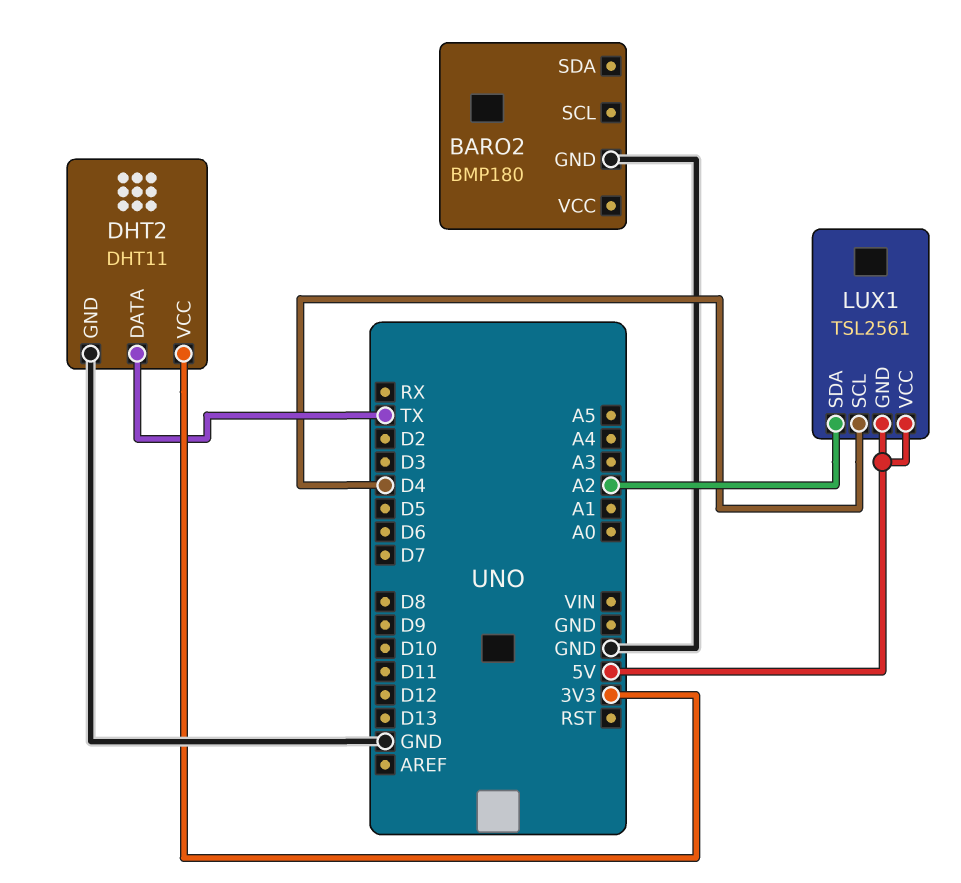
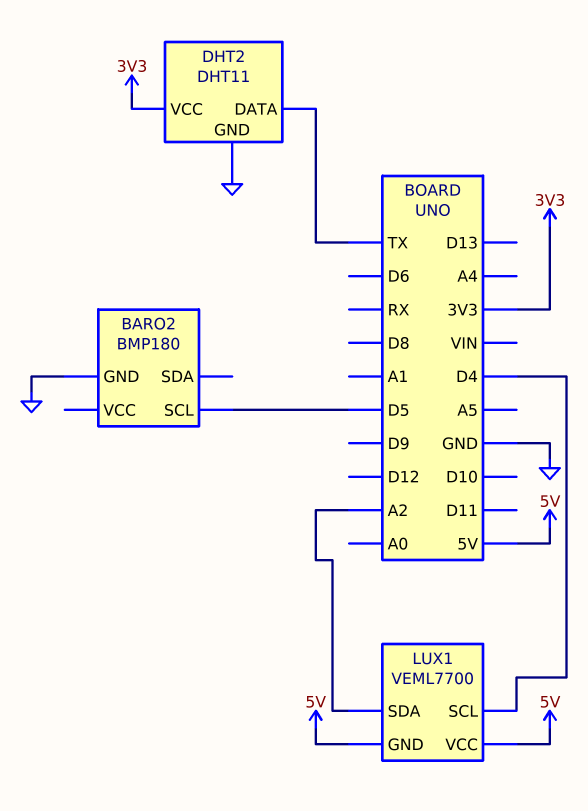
BARO2 pin SCL: none -> D5
LUX1: TSL2561 -> VEML7700

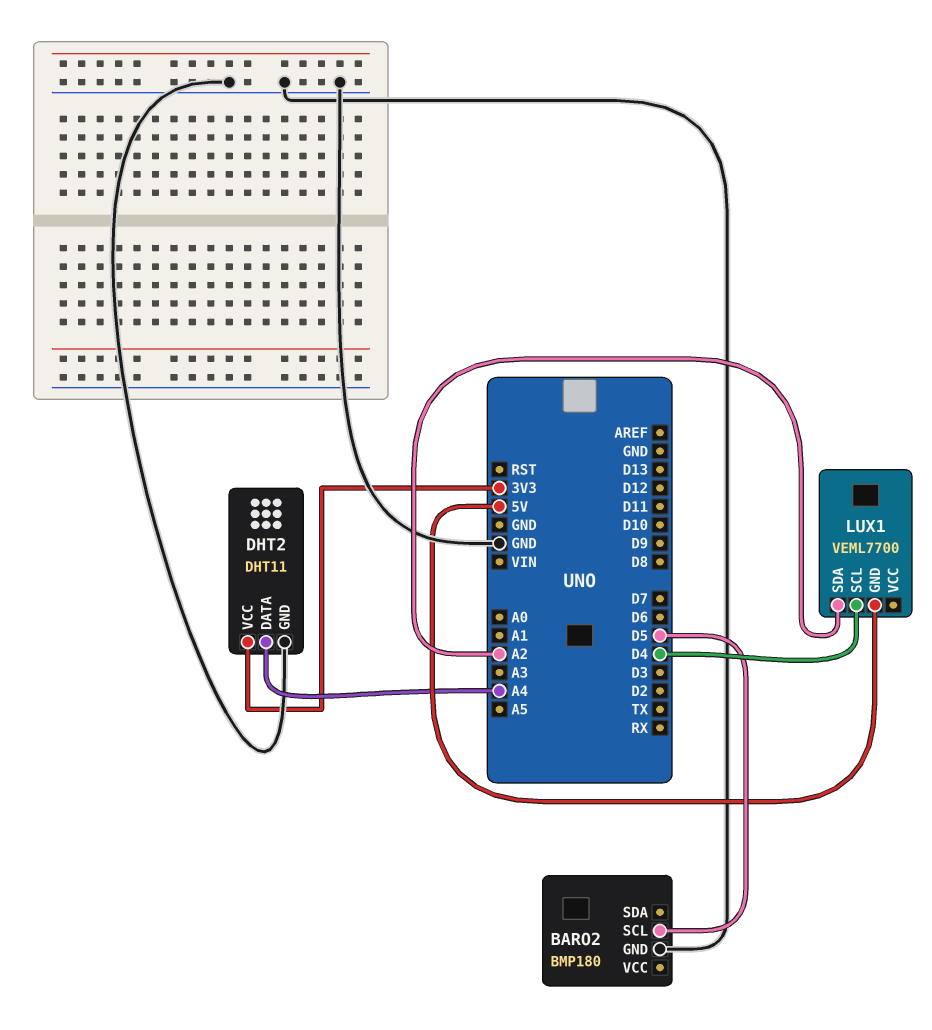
DHT2 pin DATA: TX -> A4
LUX1 pin VCC: 5V -> none

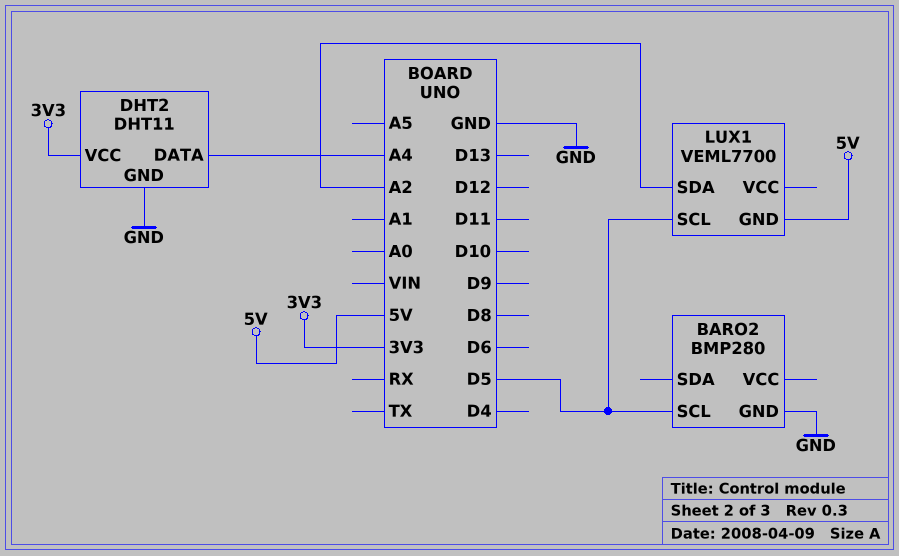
BARO2: BMP180 -> BMP280
LUX1 pin SCL: D4 -> D5

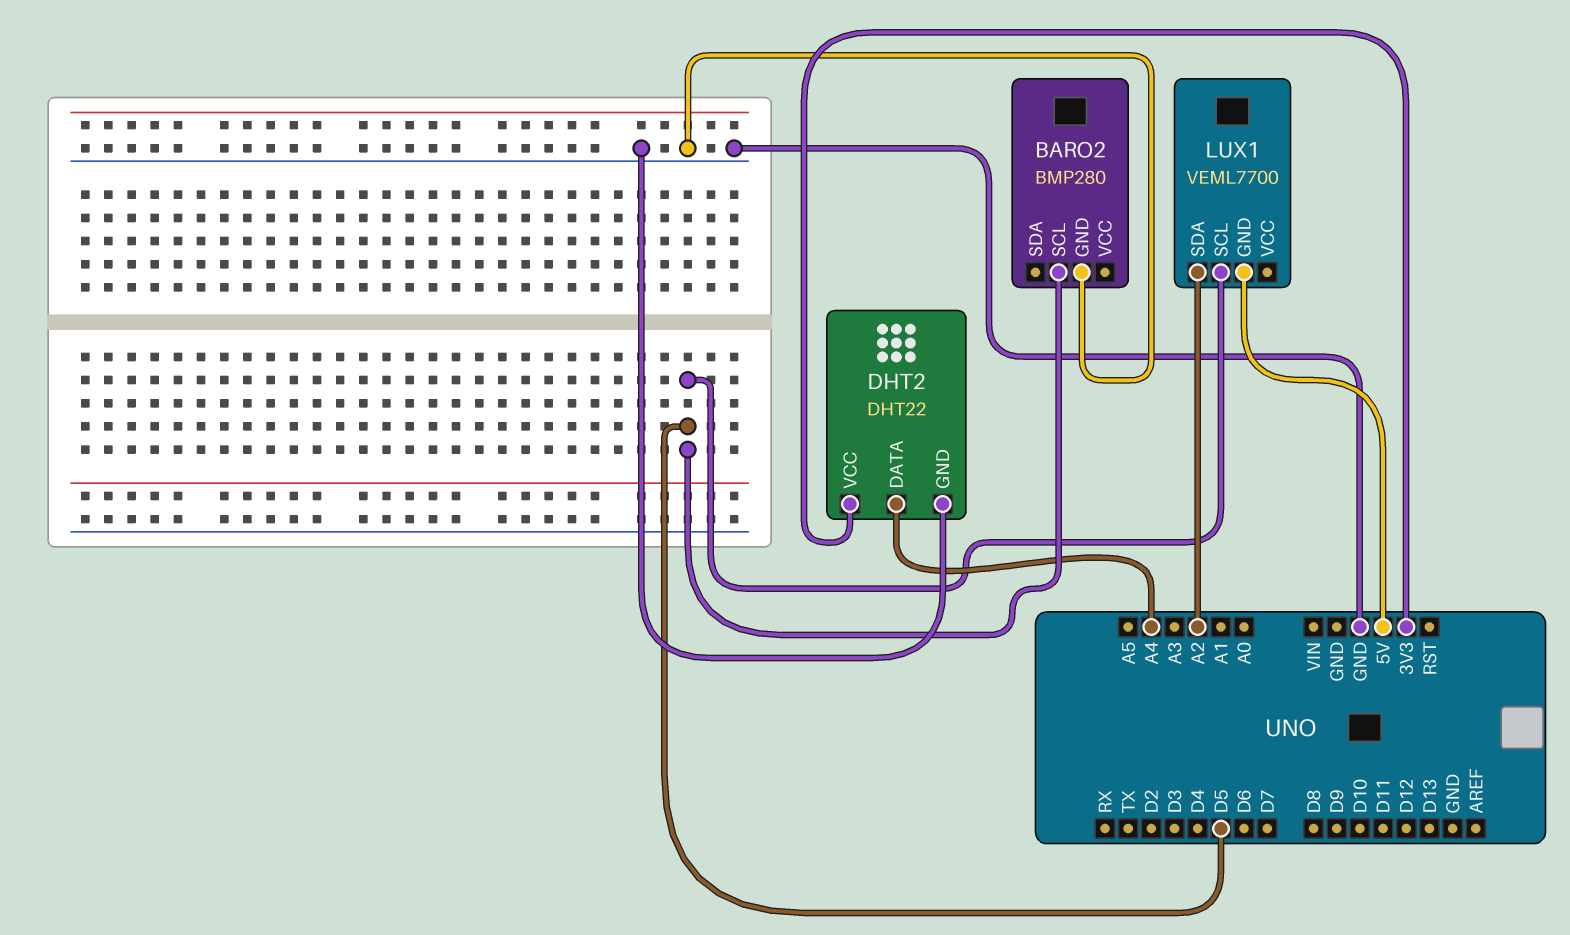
DHT2: DHT11 -> DHT22

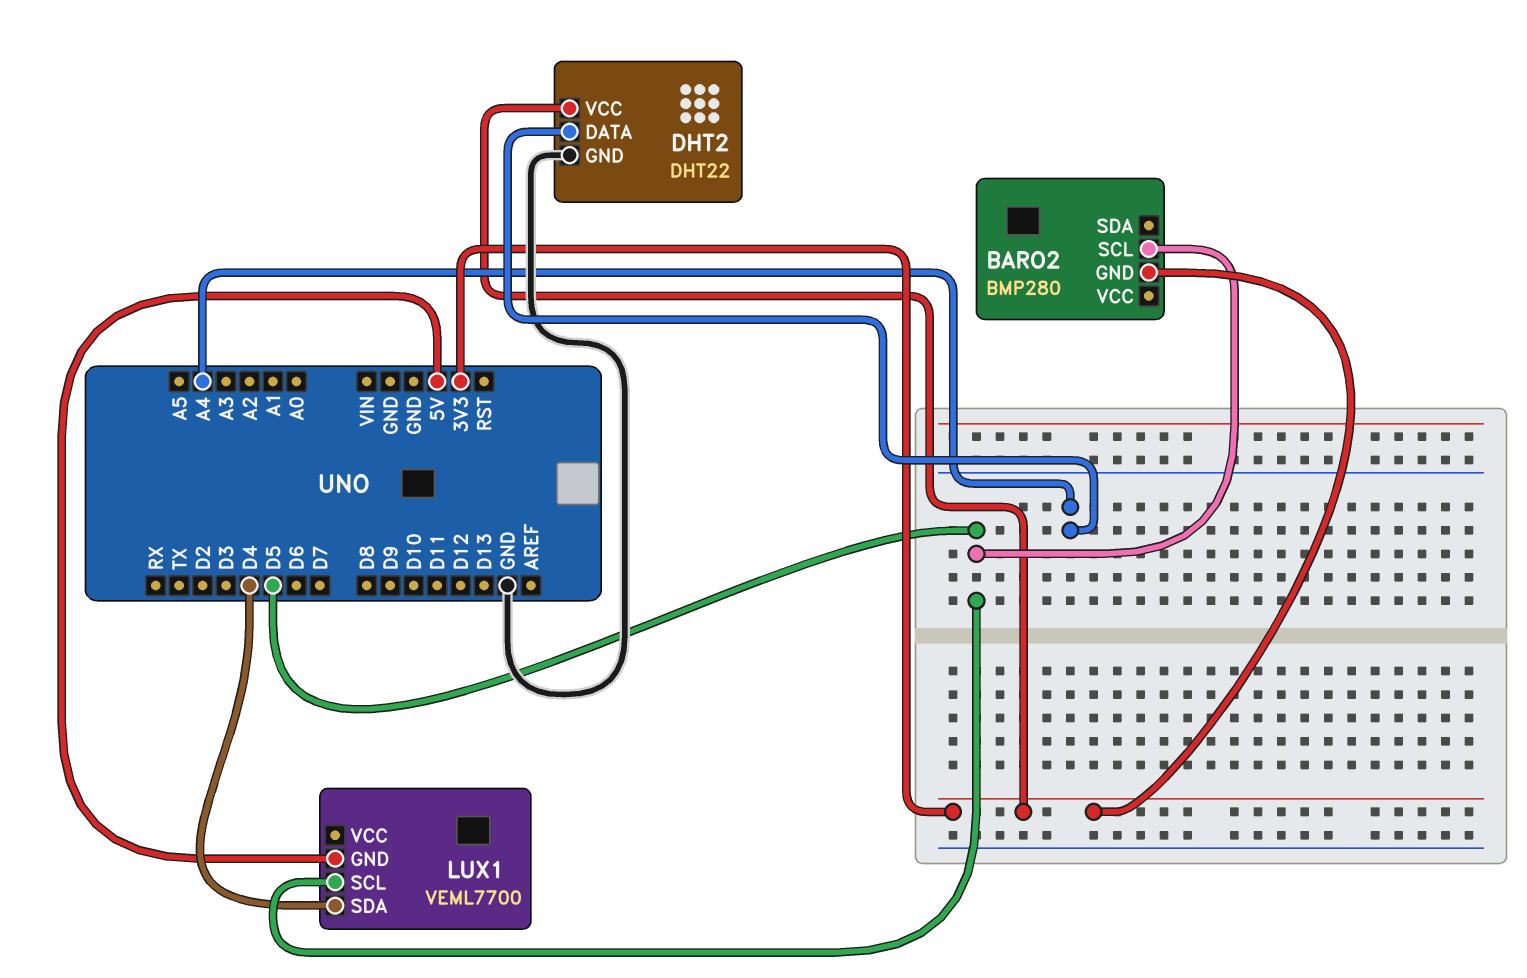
BARO2 pin GND: GND -> 3V3
LUX1 pin SDA: A2 -> D4

